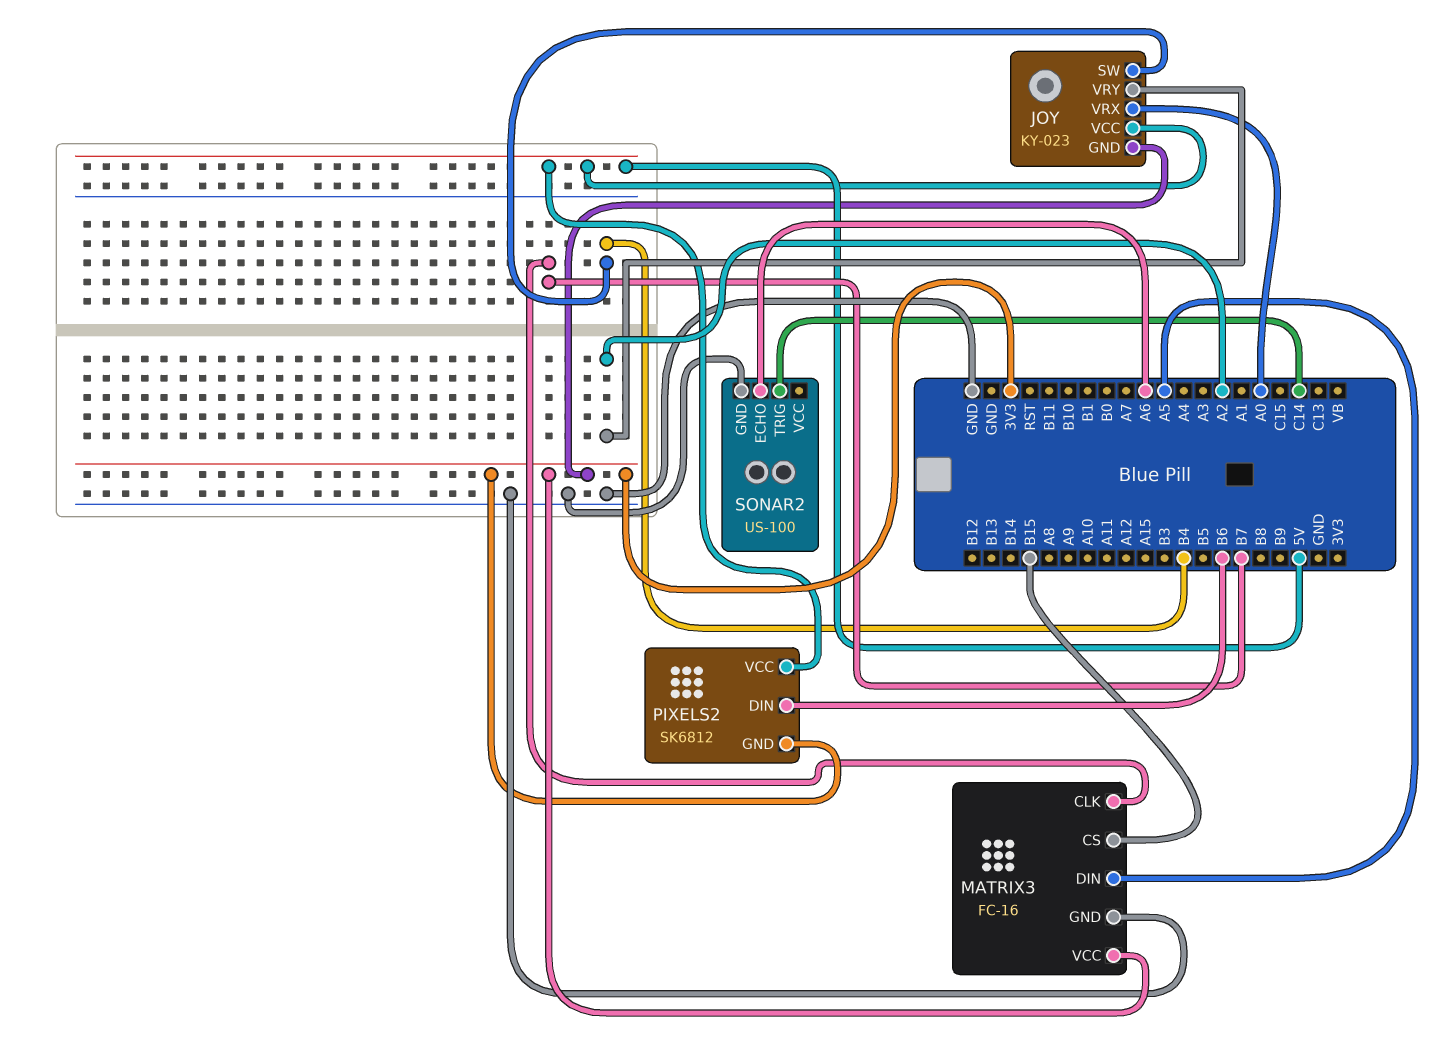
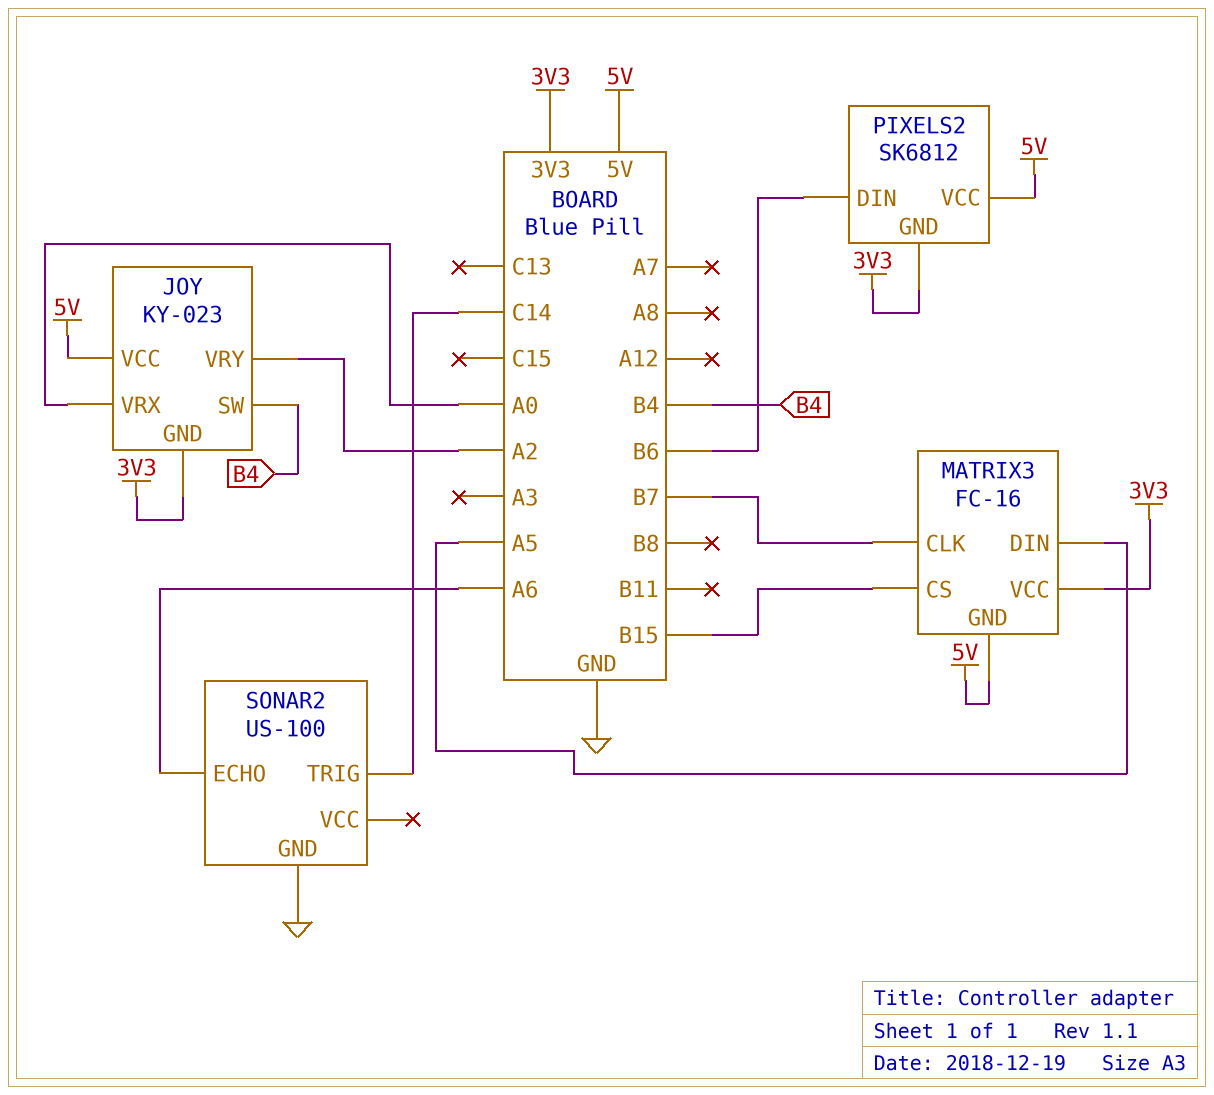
MATRIX3 pin GND: GND -> 5V

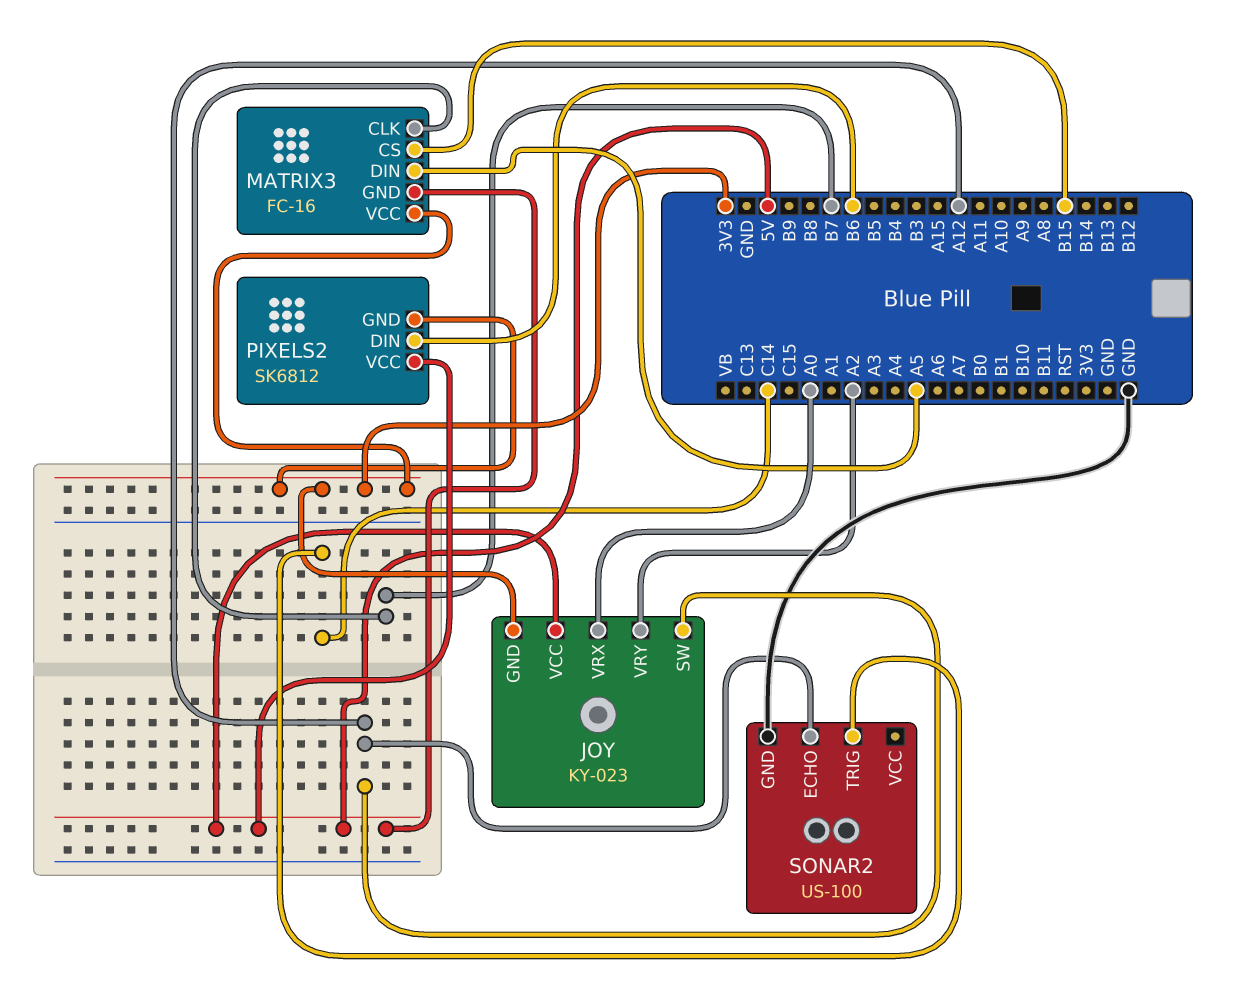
JOY pin SW: B4 -> A12
SONAR2 pin ECHO: A6 -> A12

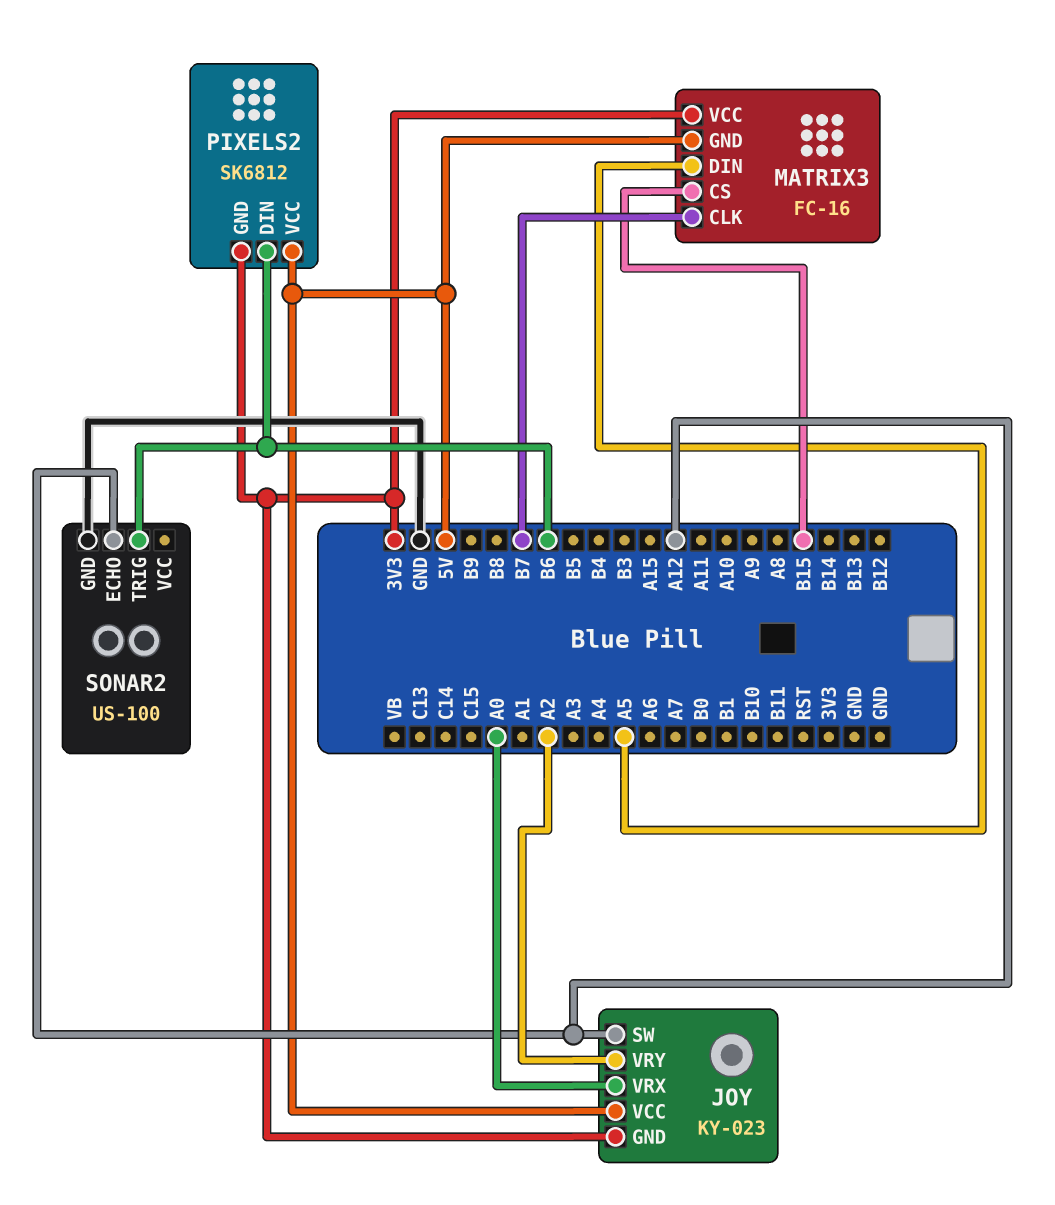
SONAR2 pin TRIG: C14 -> B6

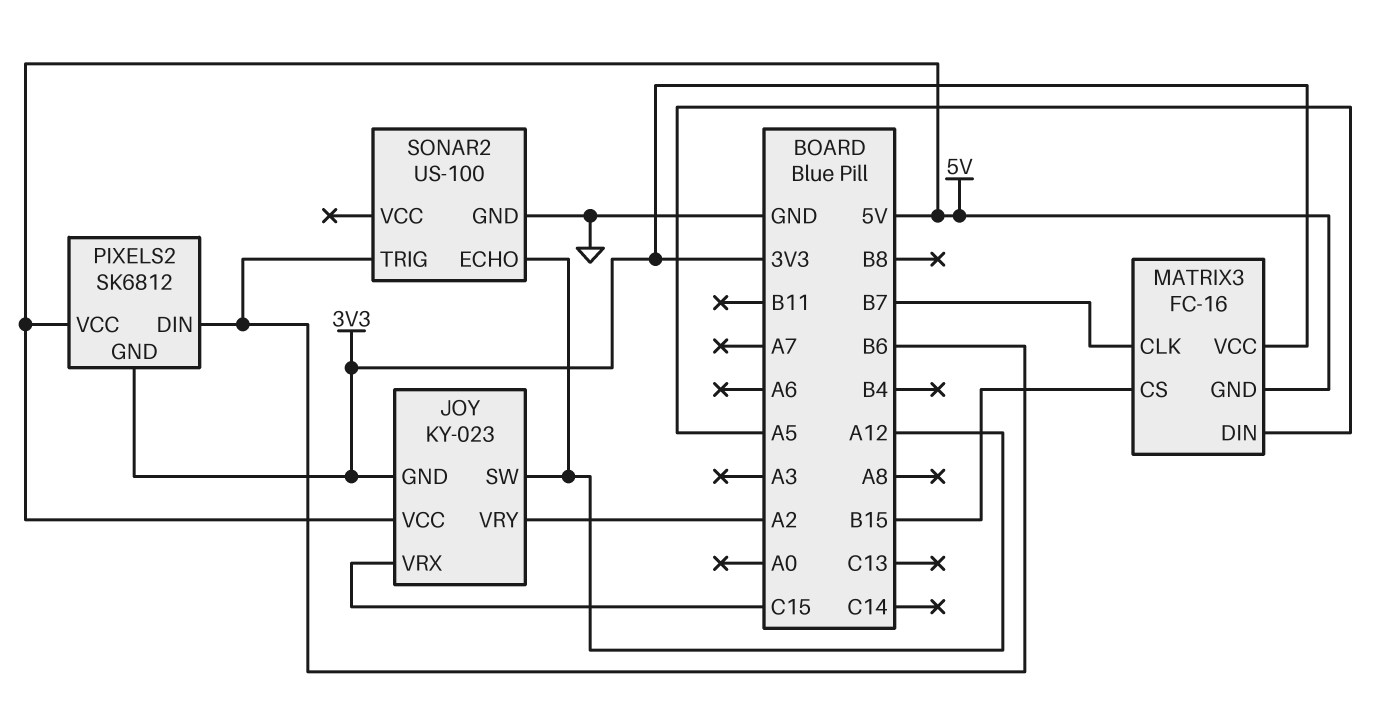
JOY pin VRX: A0 -> C15

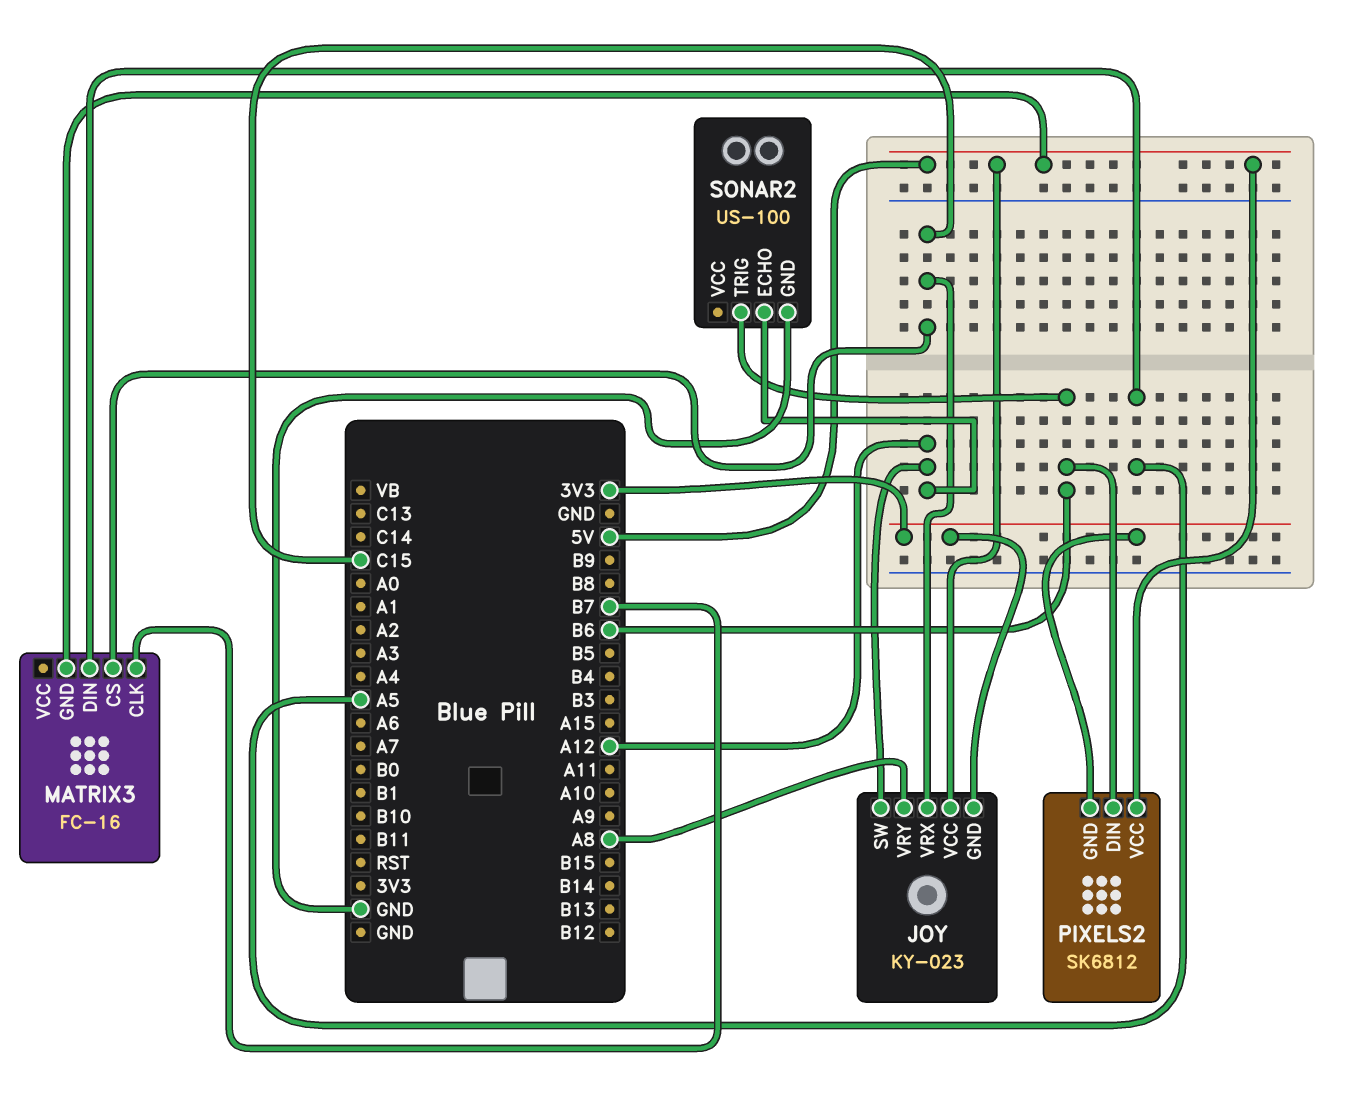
JOY pin VRY: A2 -> A8
MATRIX3 pin CS: B15 -> C15
MATRIX3 pin VCC: 3V3 -> none

